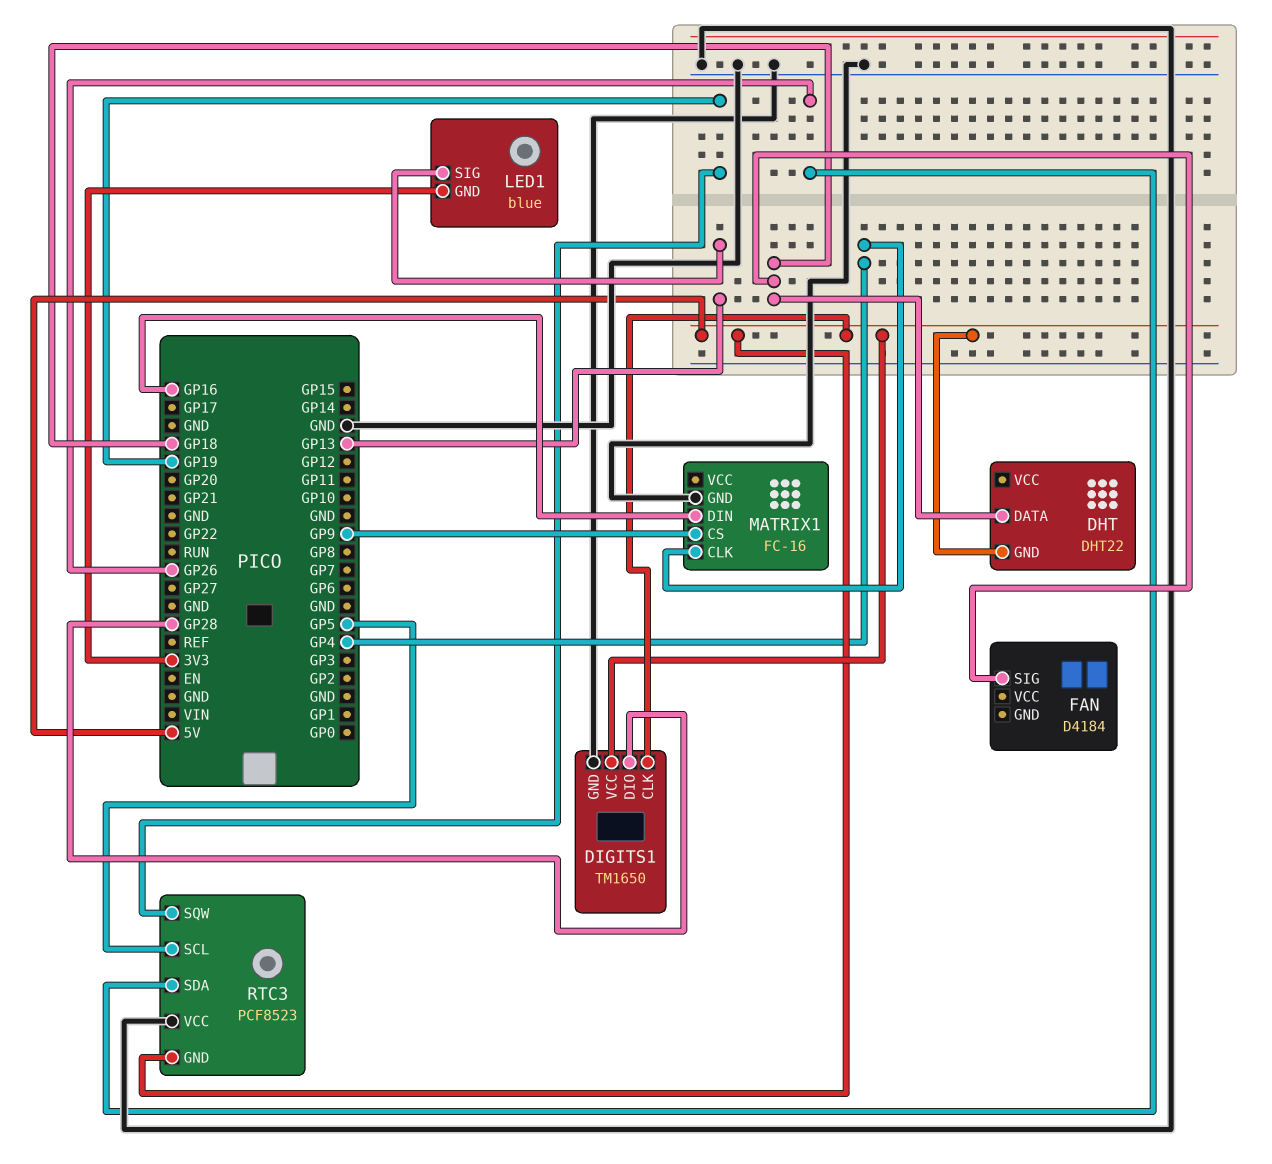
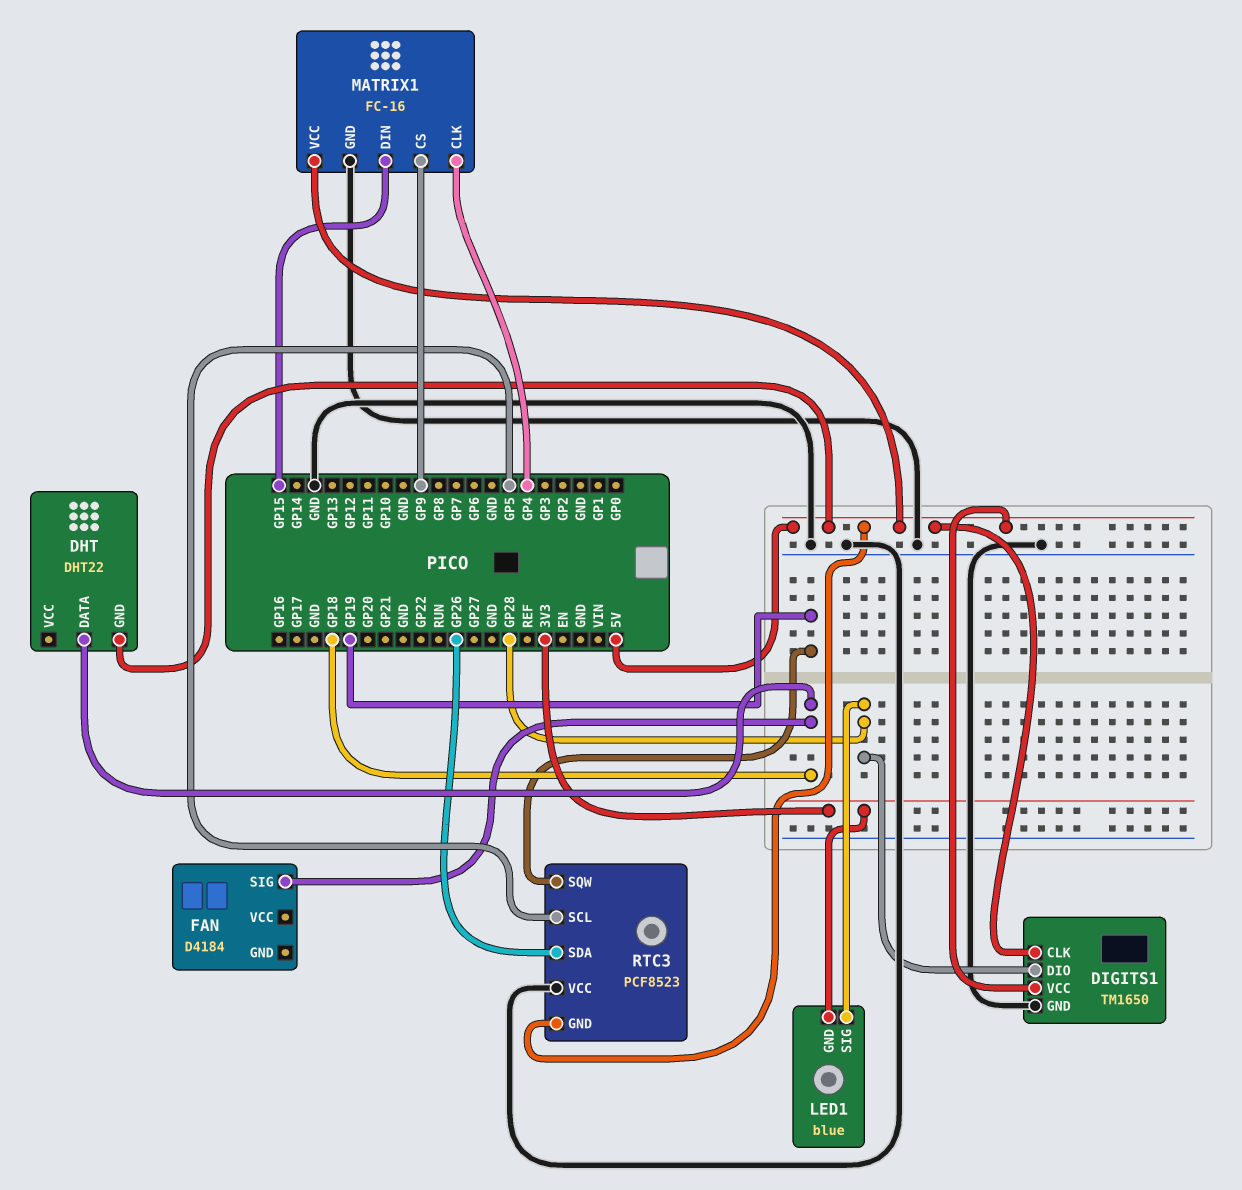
LED1 pin SIG: GP13 -> GP28
MATRIX1 pin DIN: GP16 -> GP15
MATRIX1 pin VCC: none -> 5V

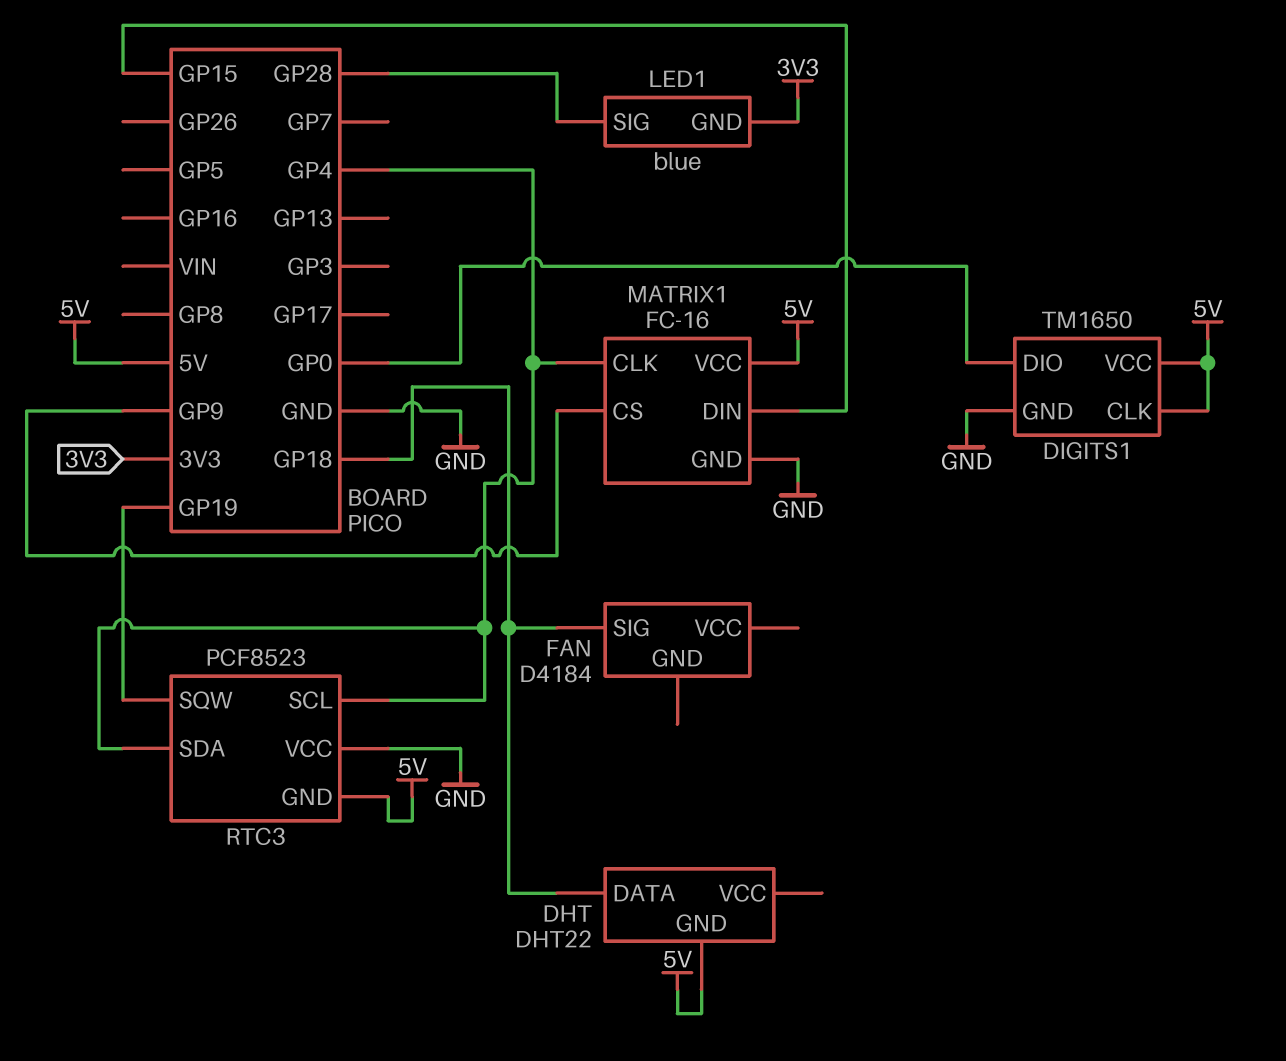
DIGITS1 pin DIO: GP28 -> GP0
RTC3 pin SCL: GP5 -> GP4
RTC3 pin SDA: GP26 -> GP4

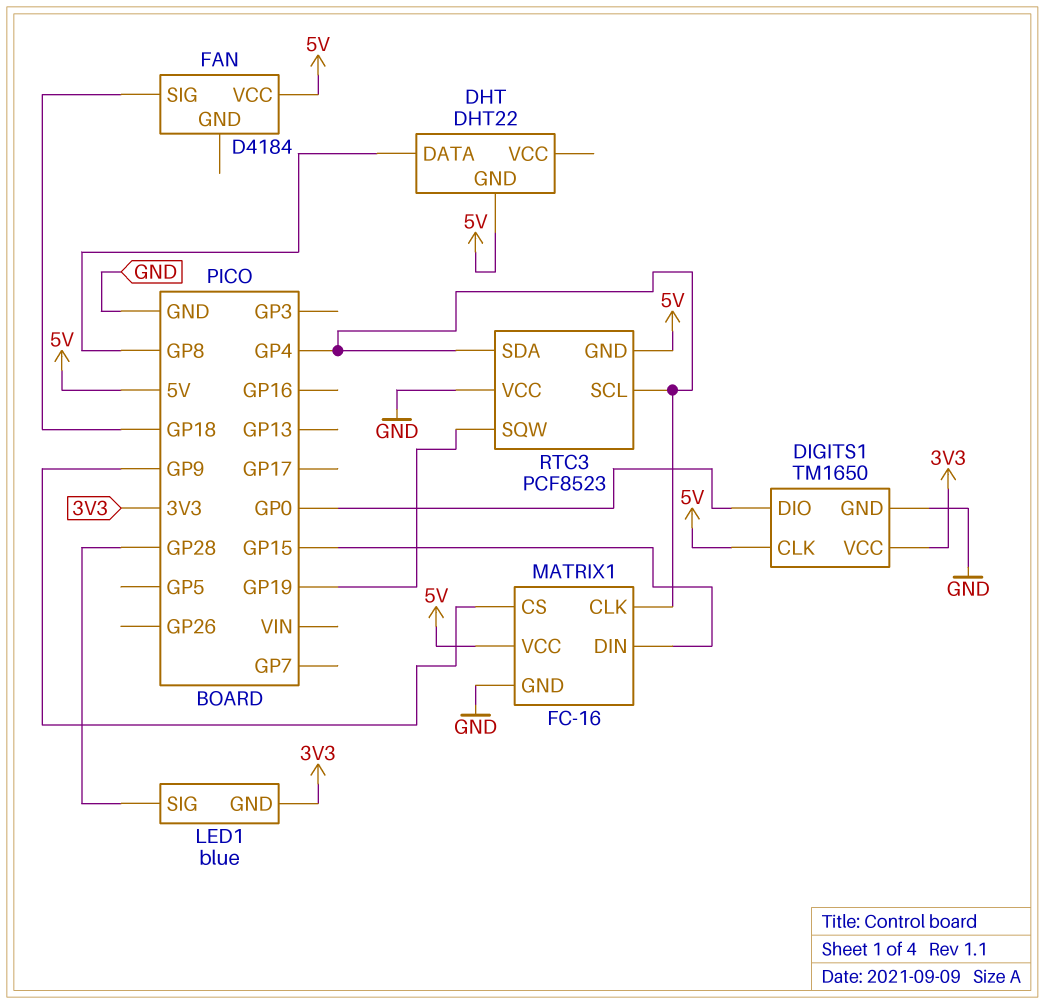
DHT pin DATA: GP18 -> GP8
DIGITS1 pin VCC: 5V -> 3V3
FAN pin VCC: none -> 5V

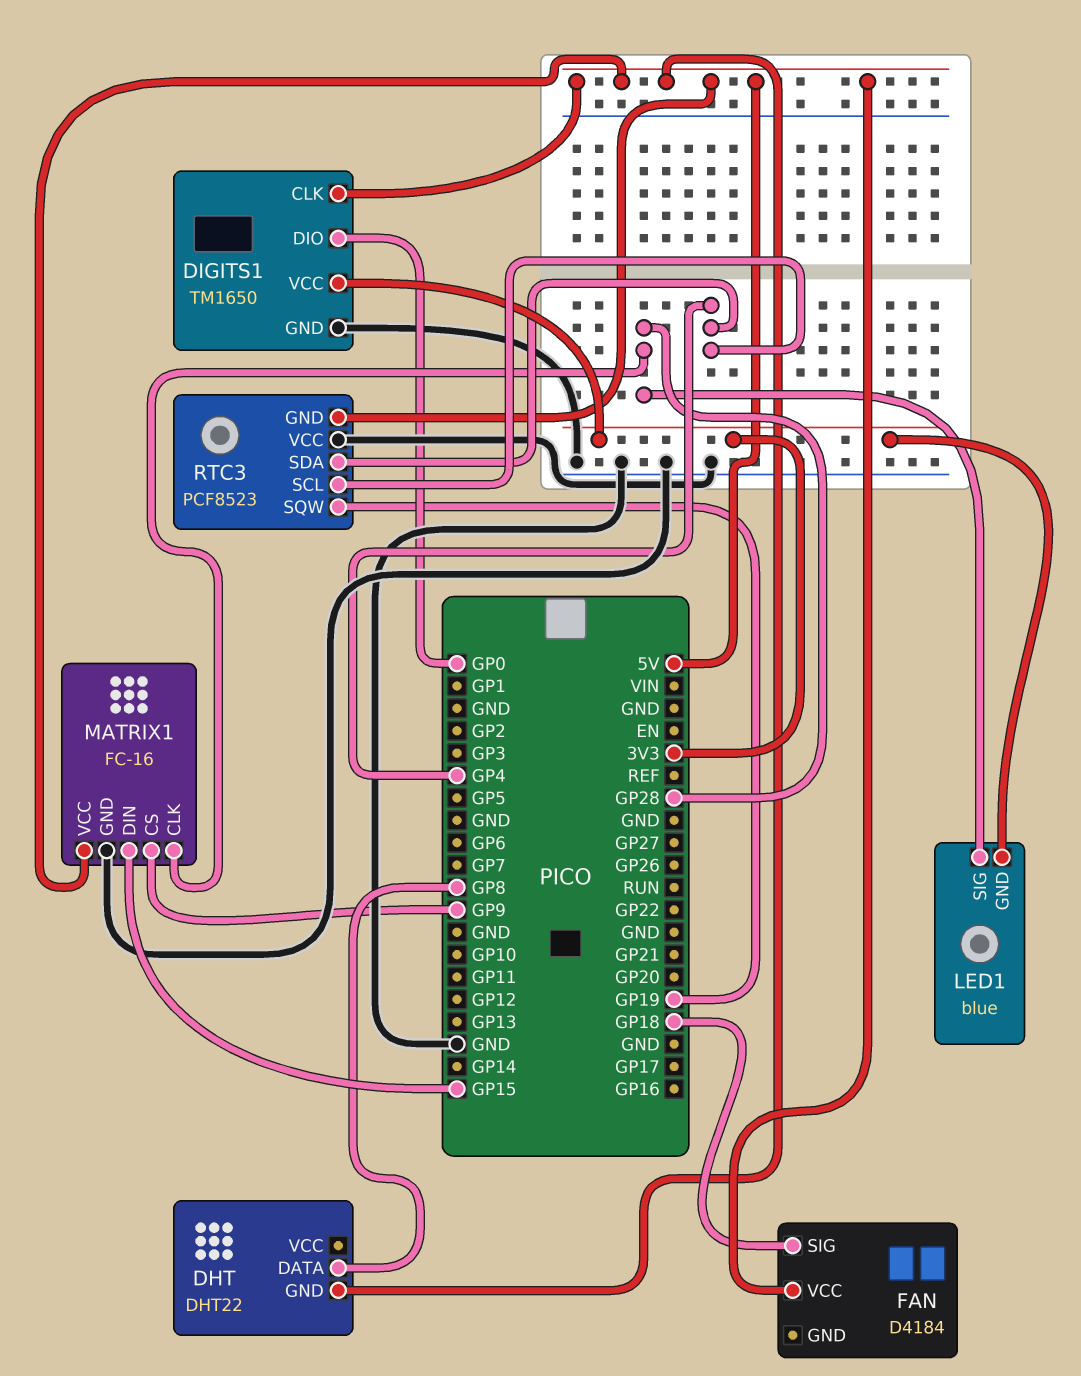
MATRIX1 pin CLK: GP4 -> GP28

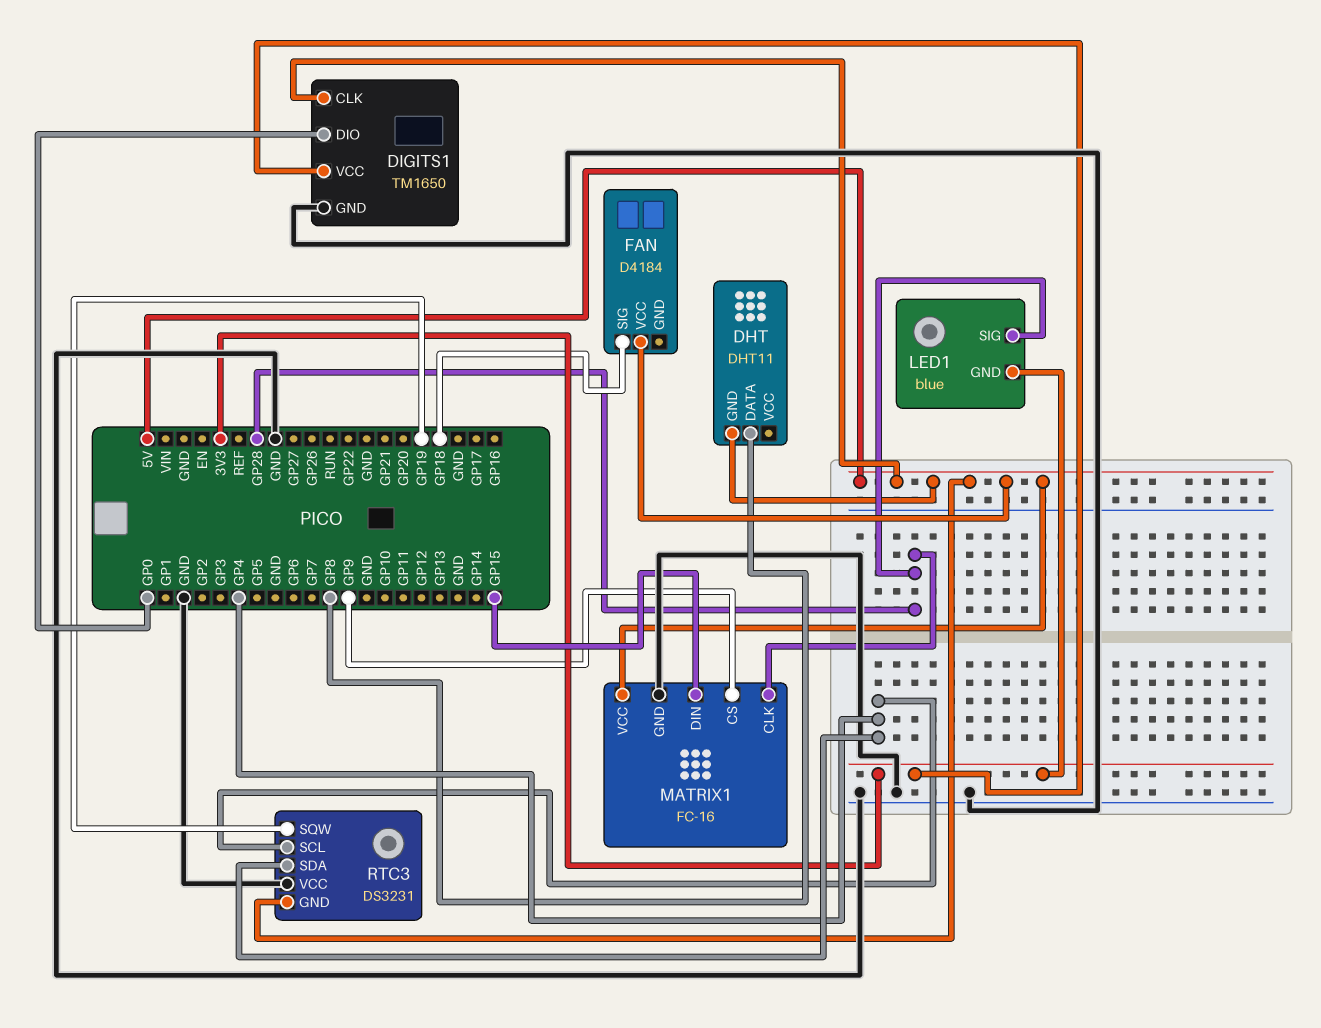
DHT: DHT22 -> DHT11
RTC3: PCF8523 -> DS3231

